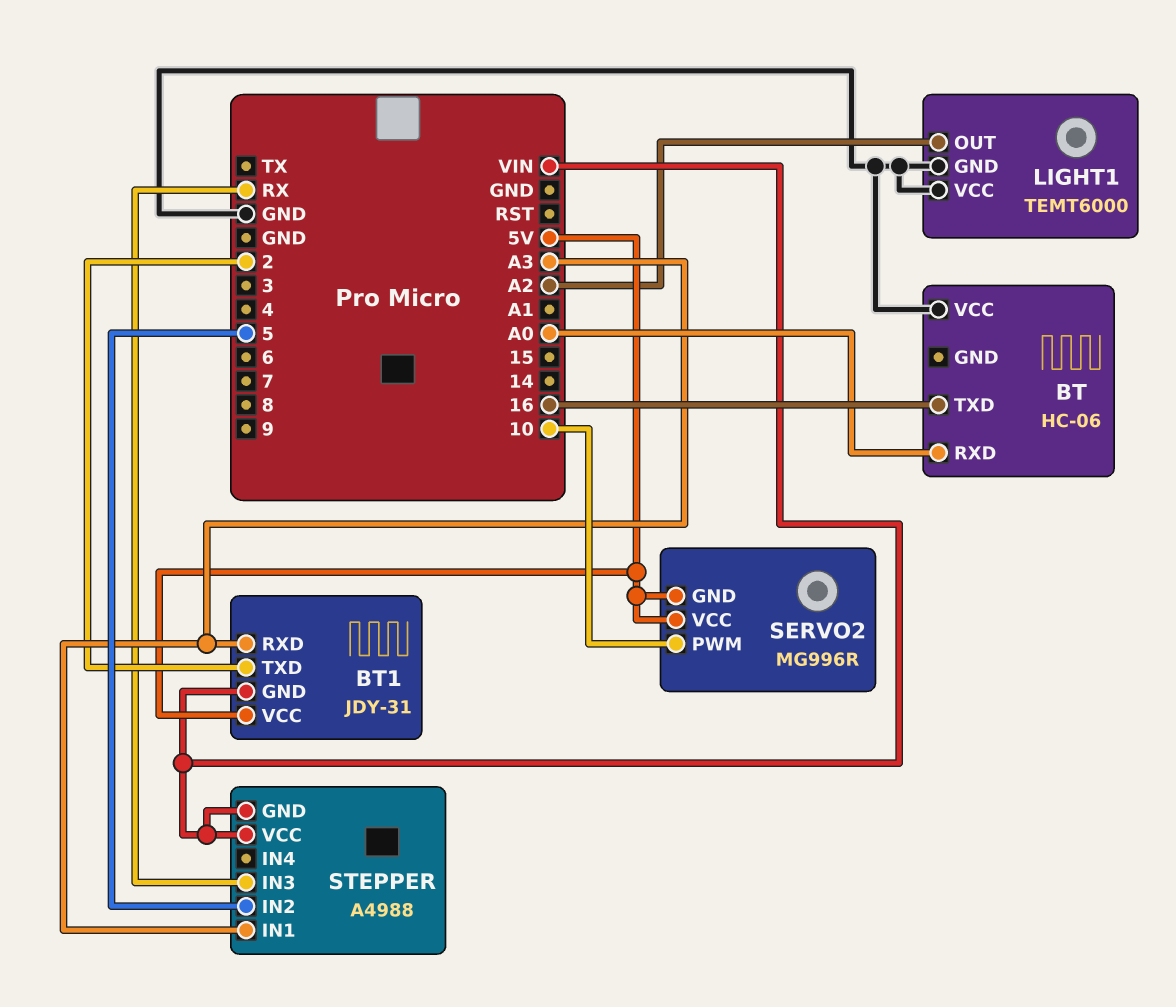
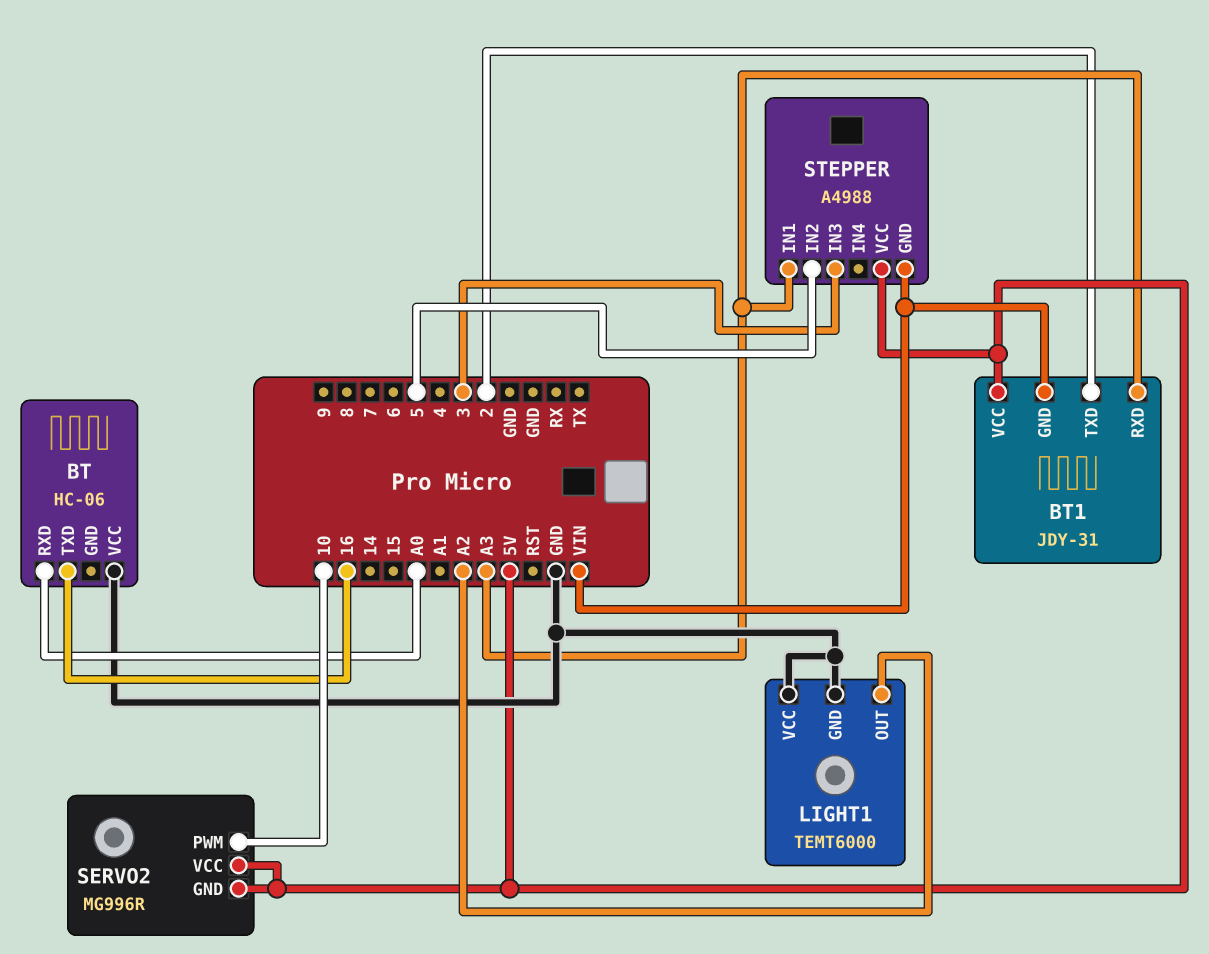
STEPPER pin IN3: RX -> 3
STEPPER pin VCC: VIN -> 5V

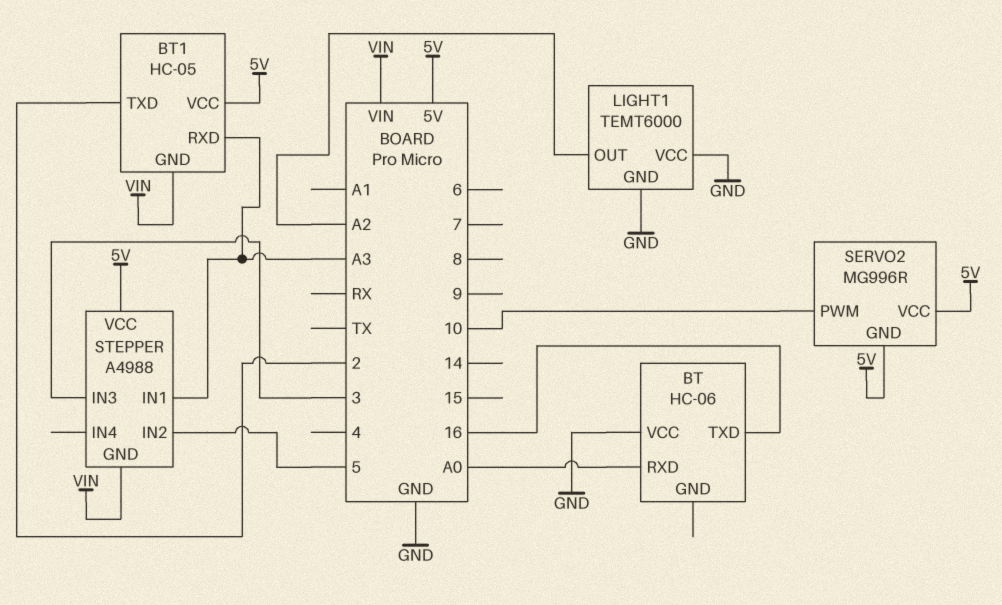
BT1: JDY-31 -> HC-05

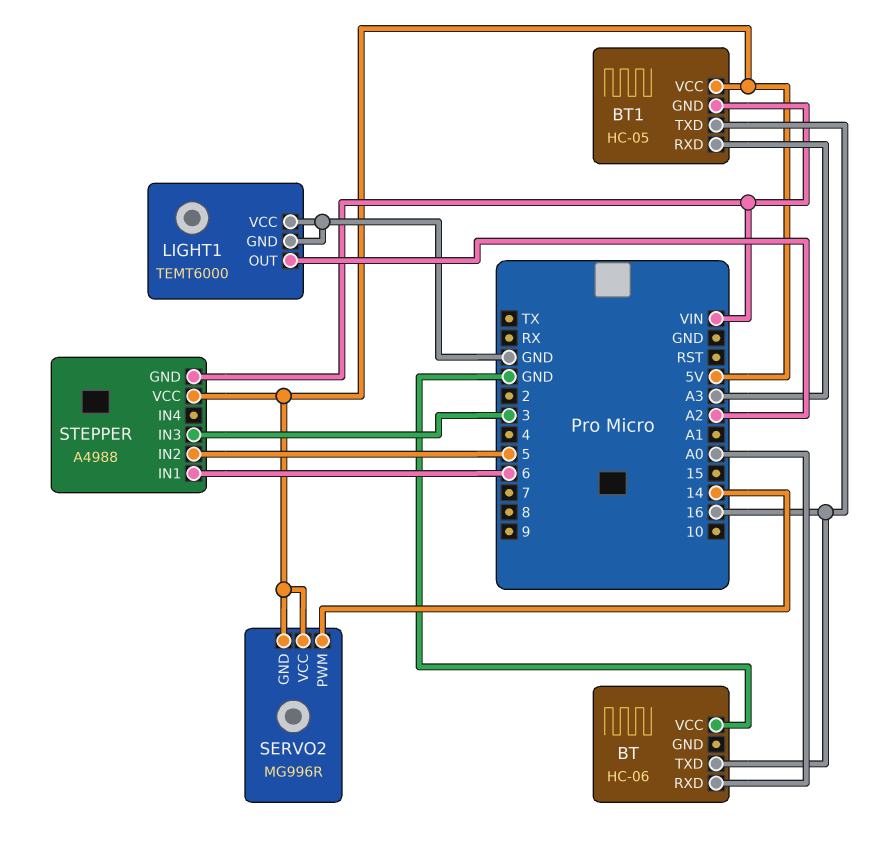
BT1 pin TXD: 2 -> 16
SERVO2 pin PWM: 10 -> 14
STEPPER pin IN1: A3 -> 6

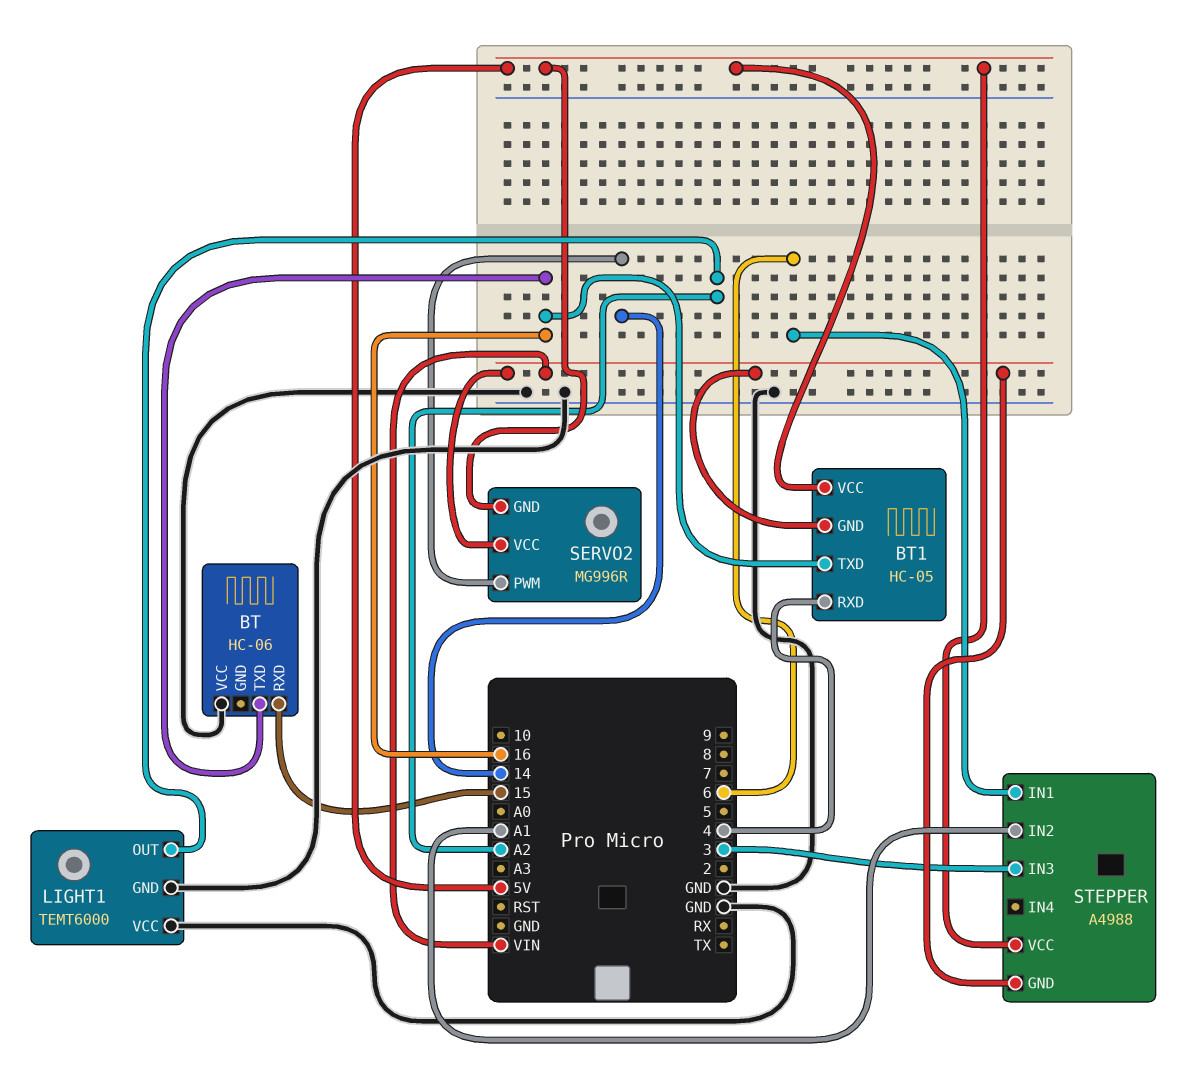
BT pin RXD: A0 -> 15
BT1 pin RXD: A3 -> 4
SERVO2 pin VCC: 5V -> VIN
STEPPER pin IN2: 5 -> A1

